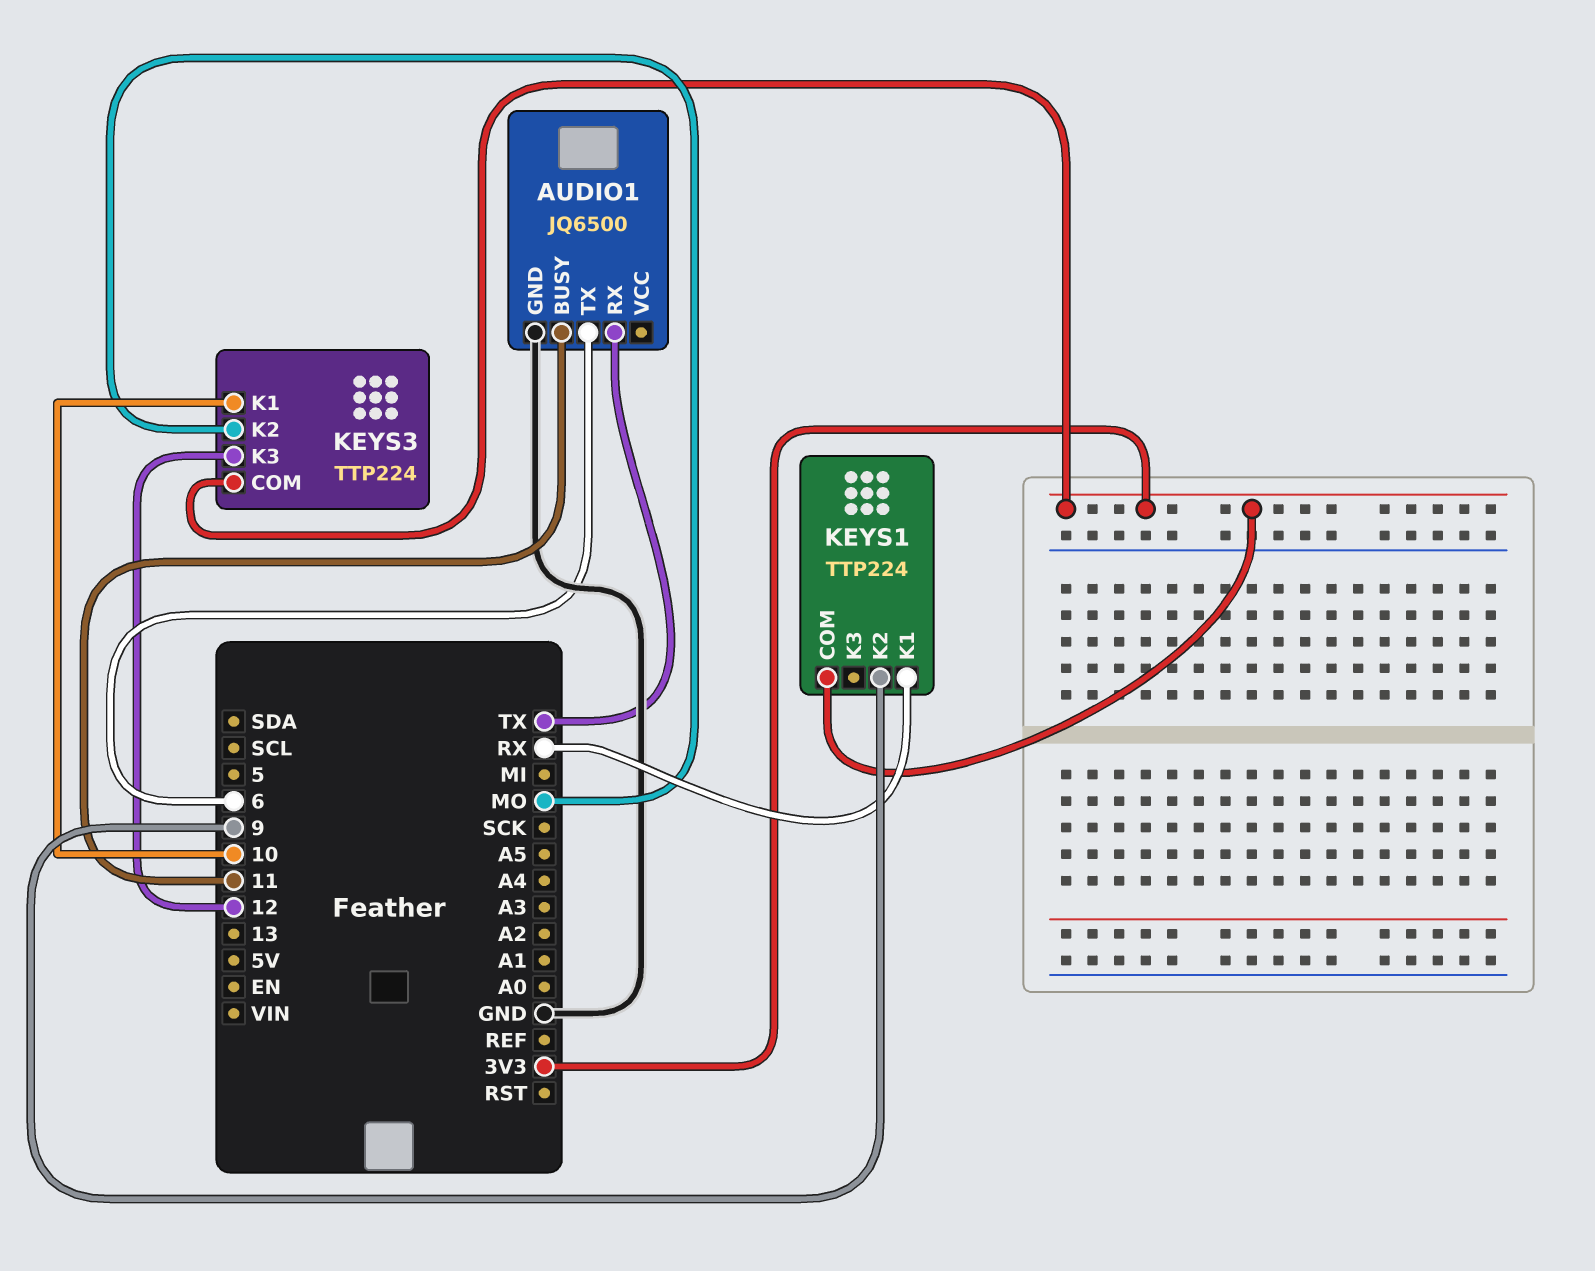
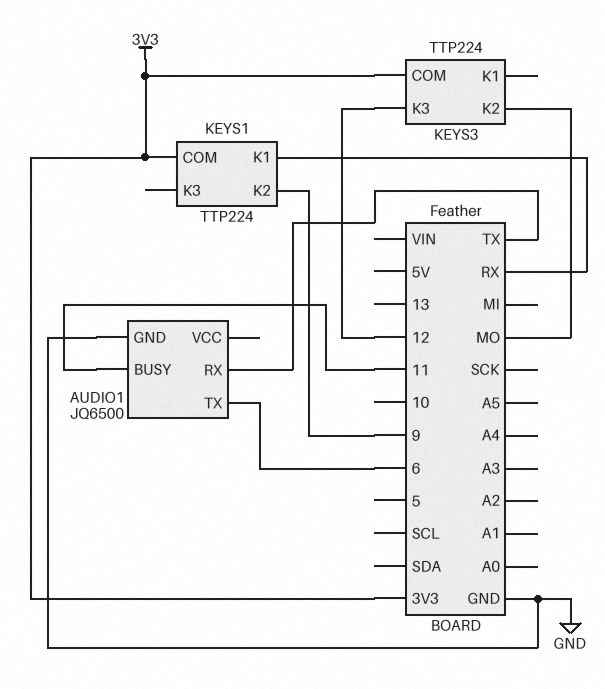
KEYS3 pin K1: 10 -> none

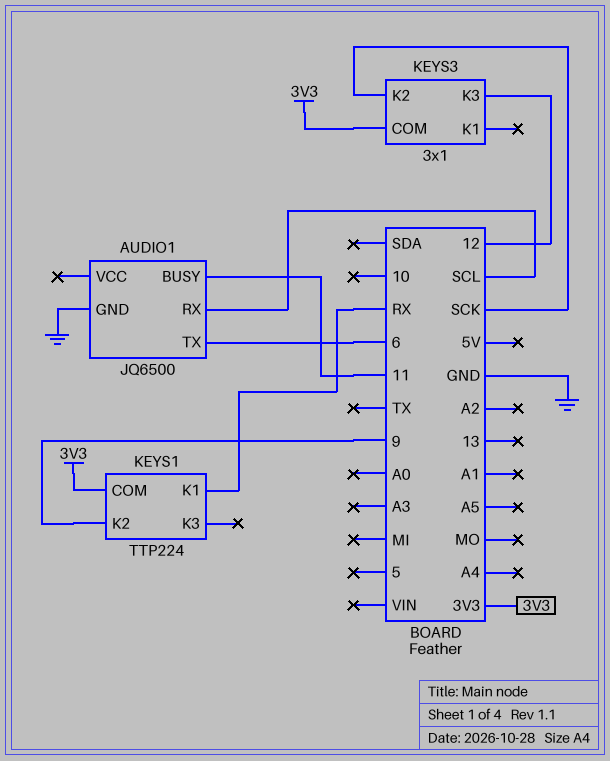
AUDIO1 pin RX: TX -> SCL
KEYS3: TTP224 -> 3x1
KEYS3 pin K2: MO -> SCK

